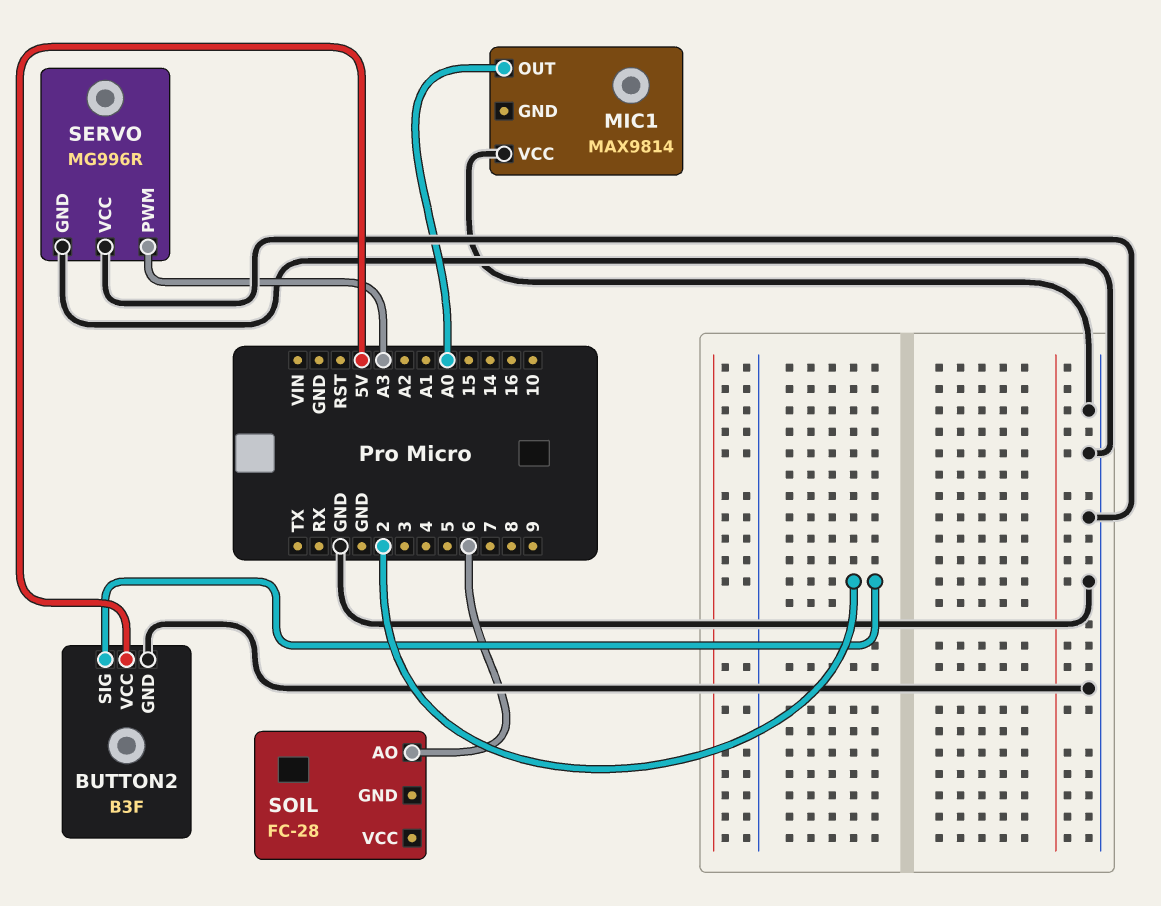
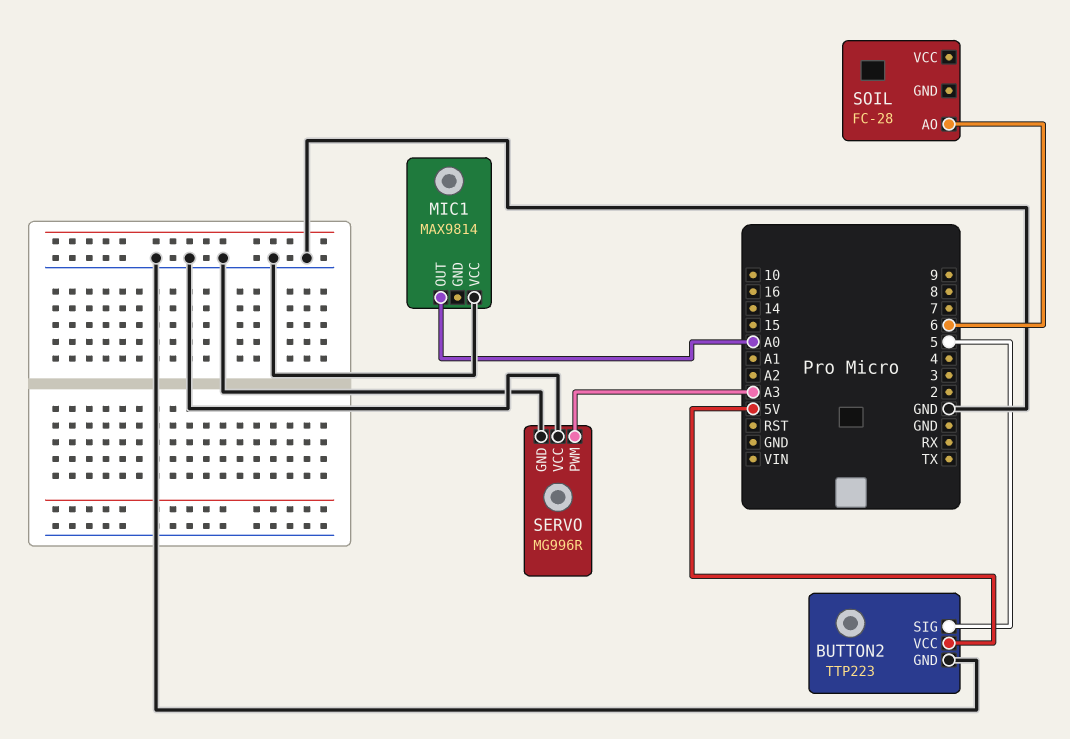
BUTTON2: B3F -> TTP223
BUTTON2 pin SIG: 2 -> 5

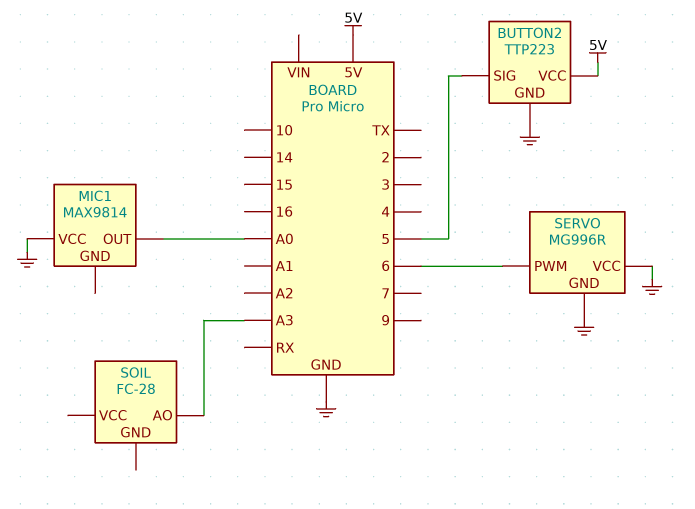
SERVO pin PWM: A3 -> 6
SOIL pin AO: 6 -> A3

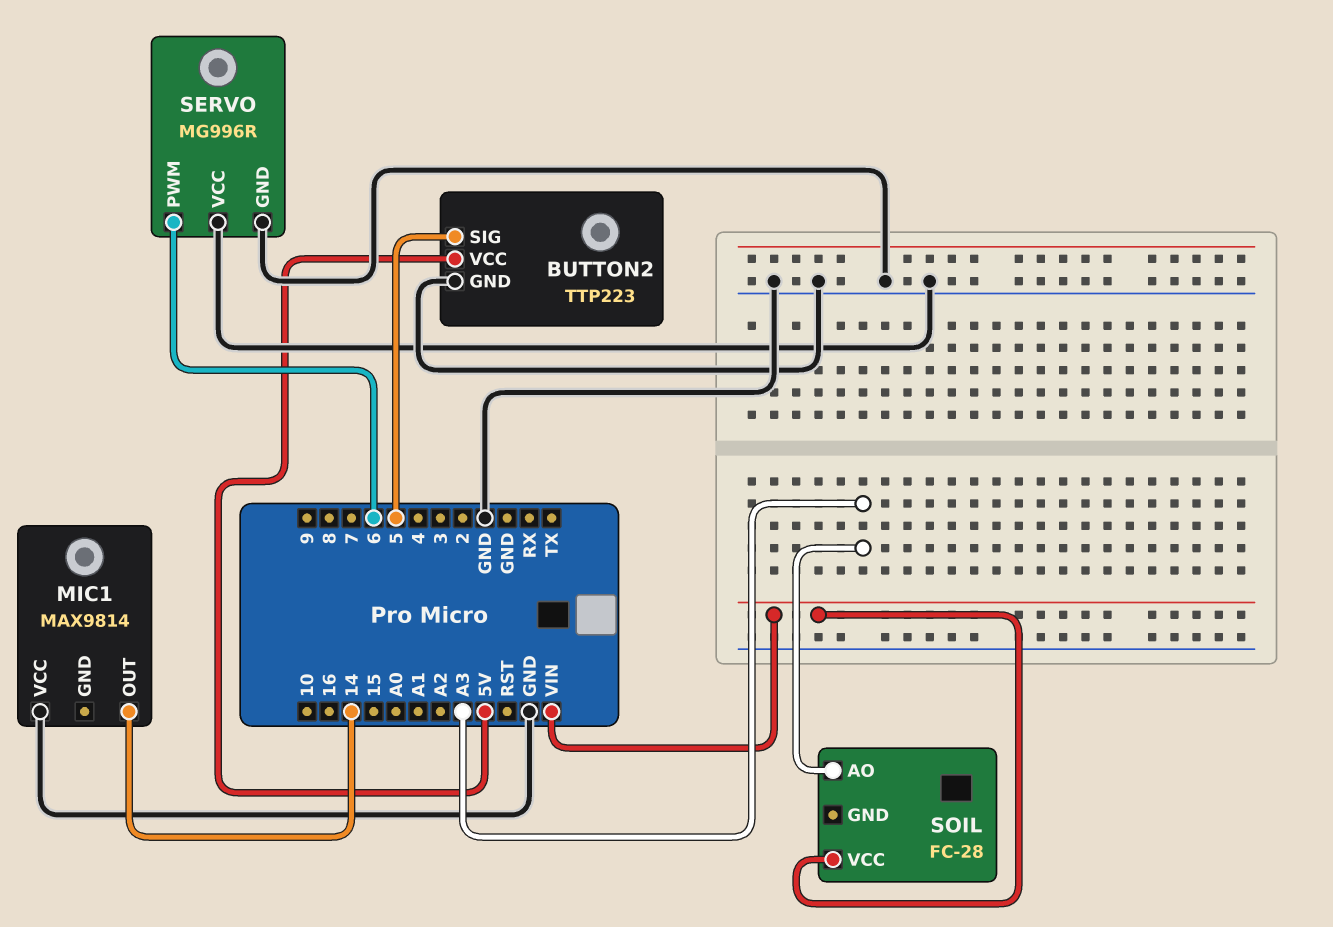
MIC1 pin OUT: A0 -> 14
SOIL pin VCC: none -> VIN

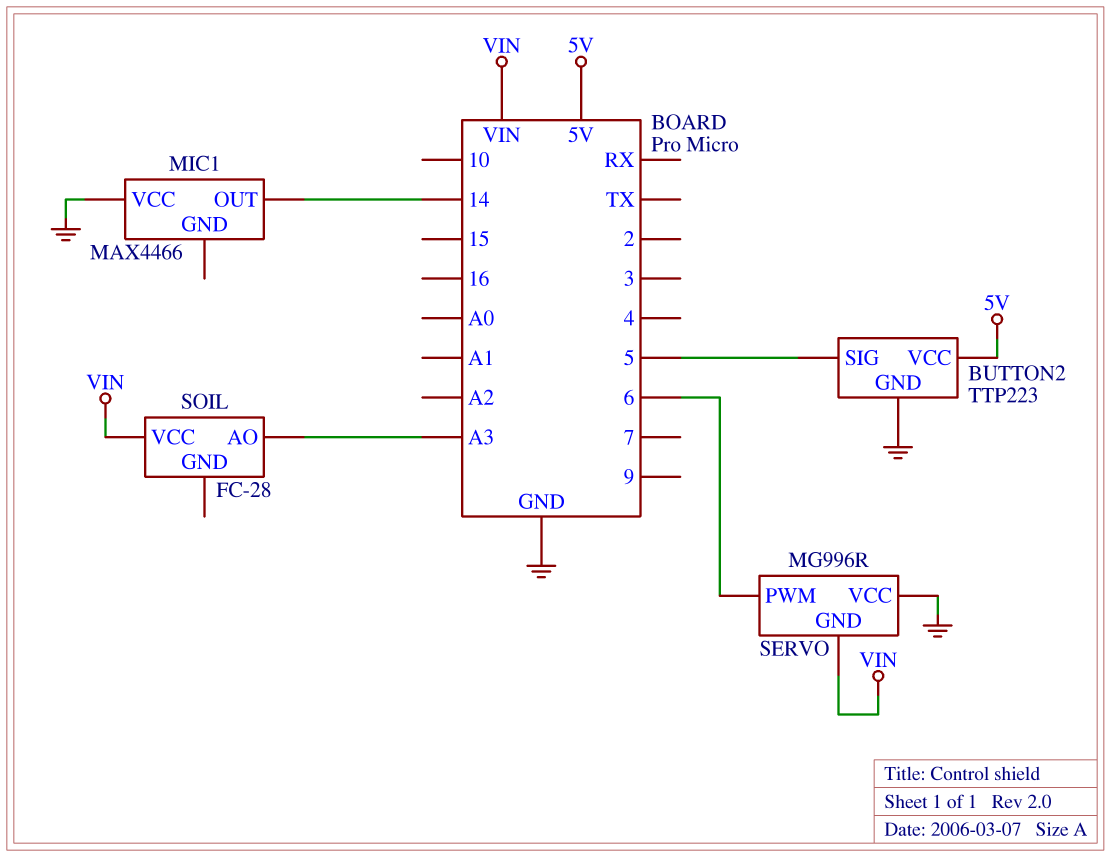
MIC1: MAX9814 -> MAX4466
SERVO pin GND: GND -> VIN

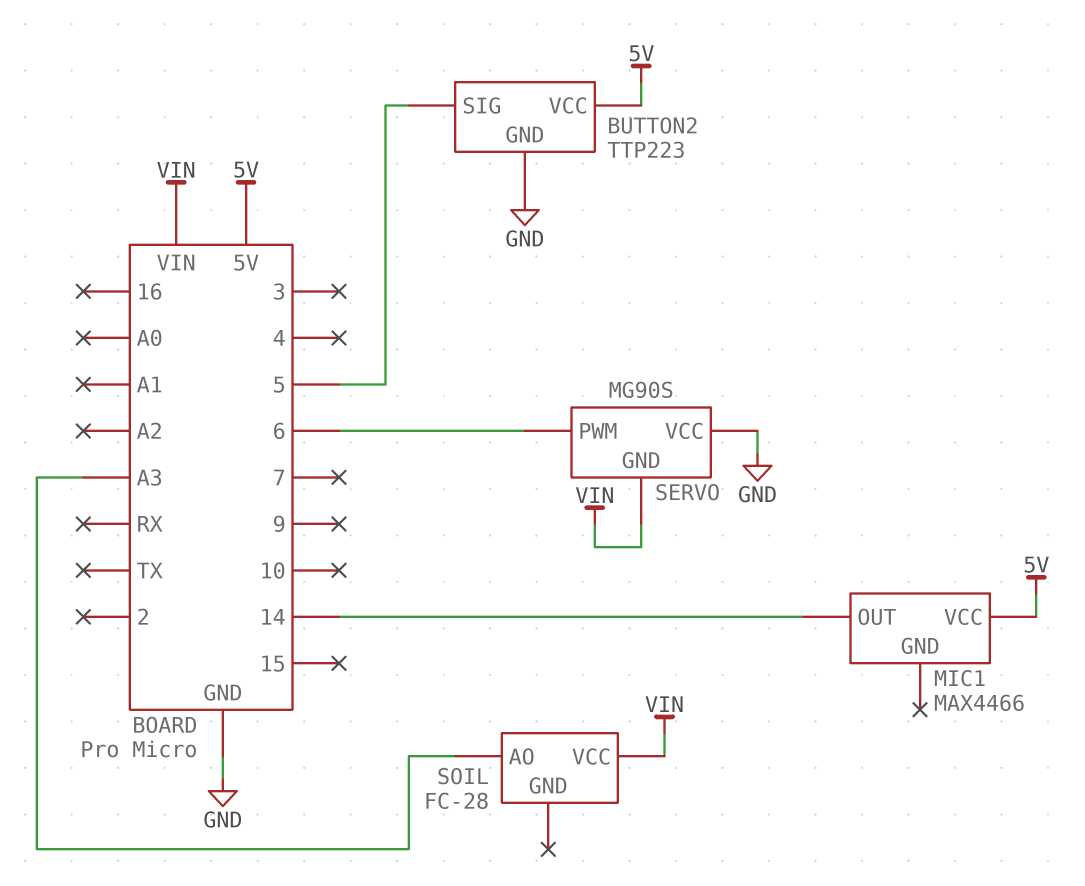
MIC1 pin VCC: GND -> 5V
SERVO: MG996R -> MG90S

